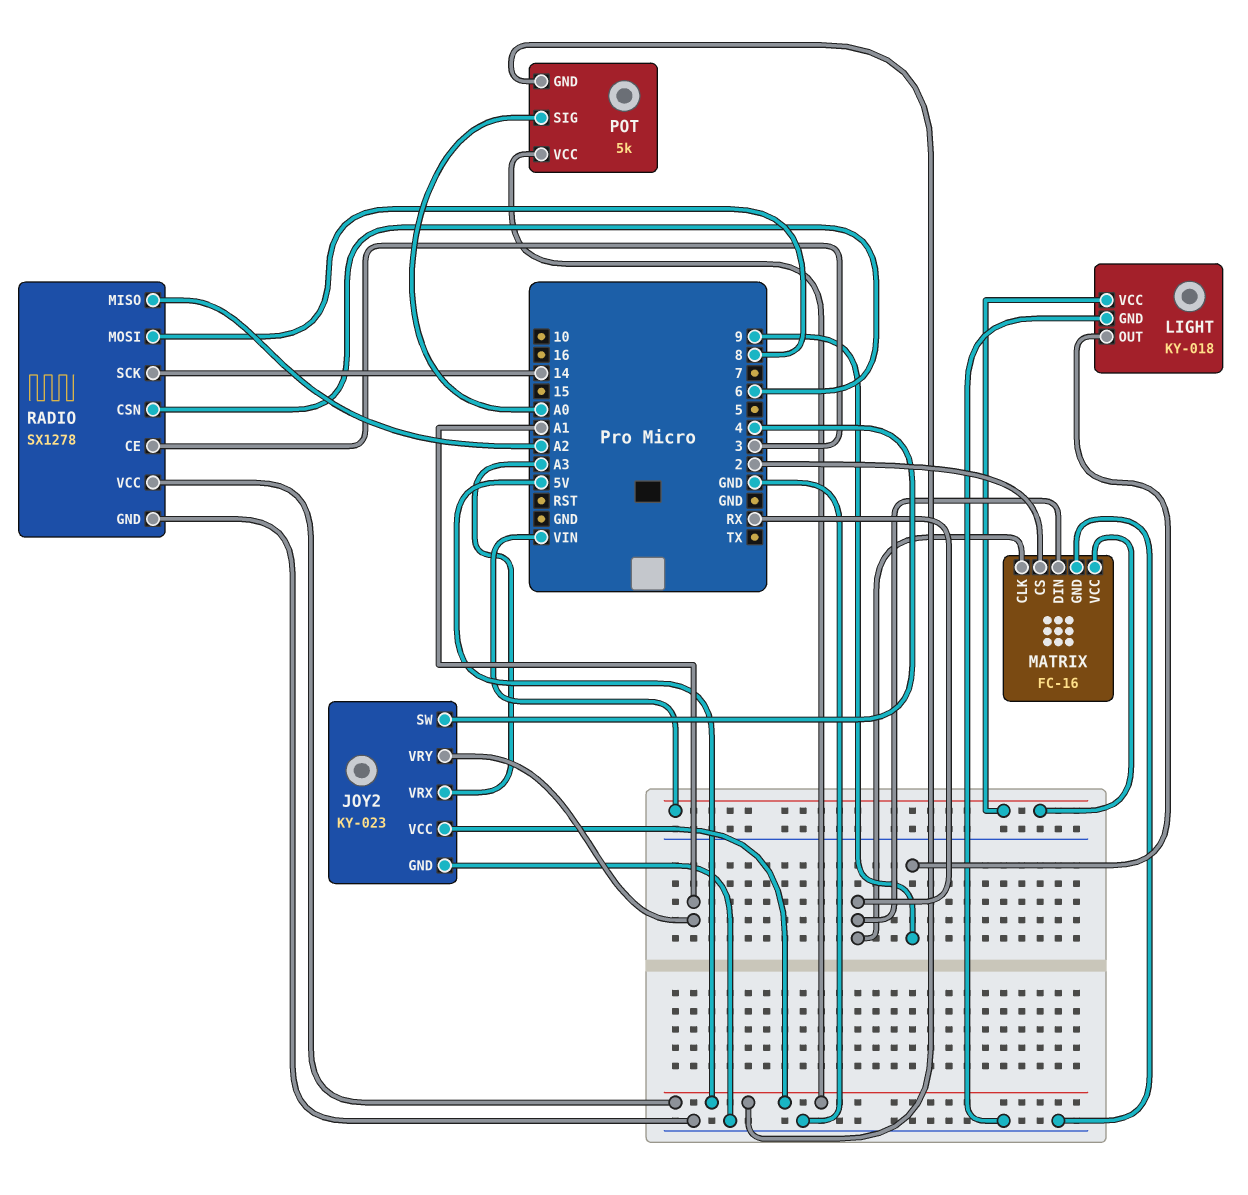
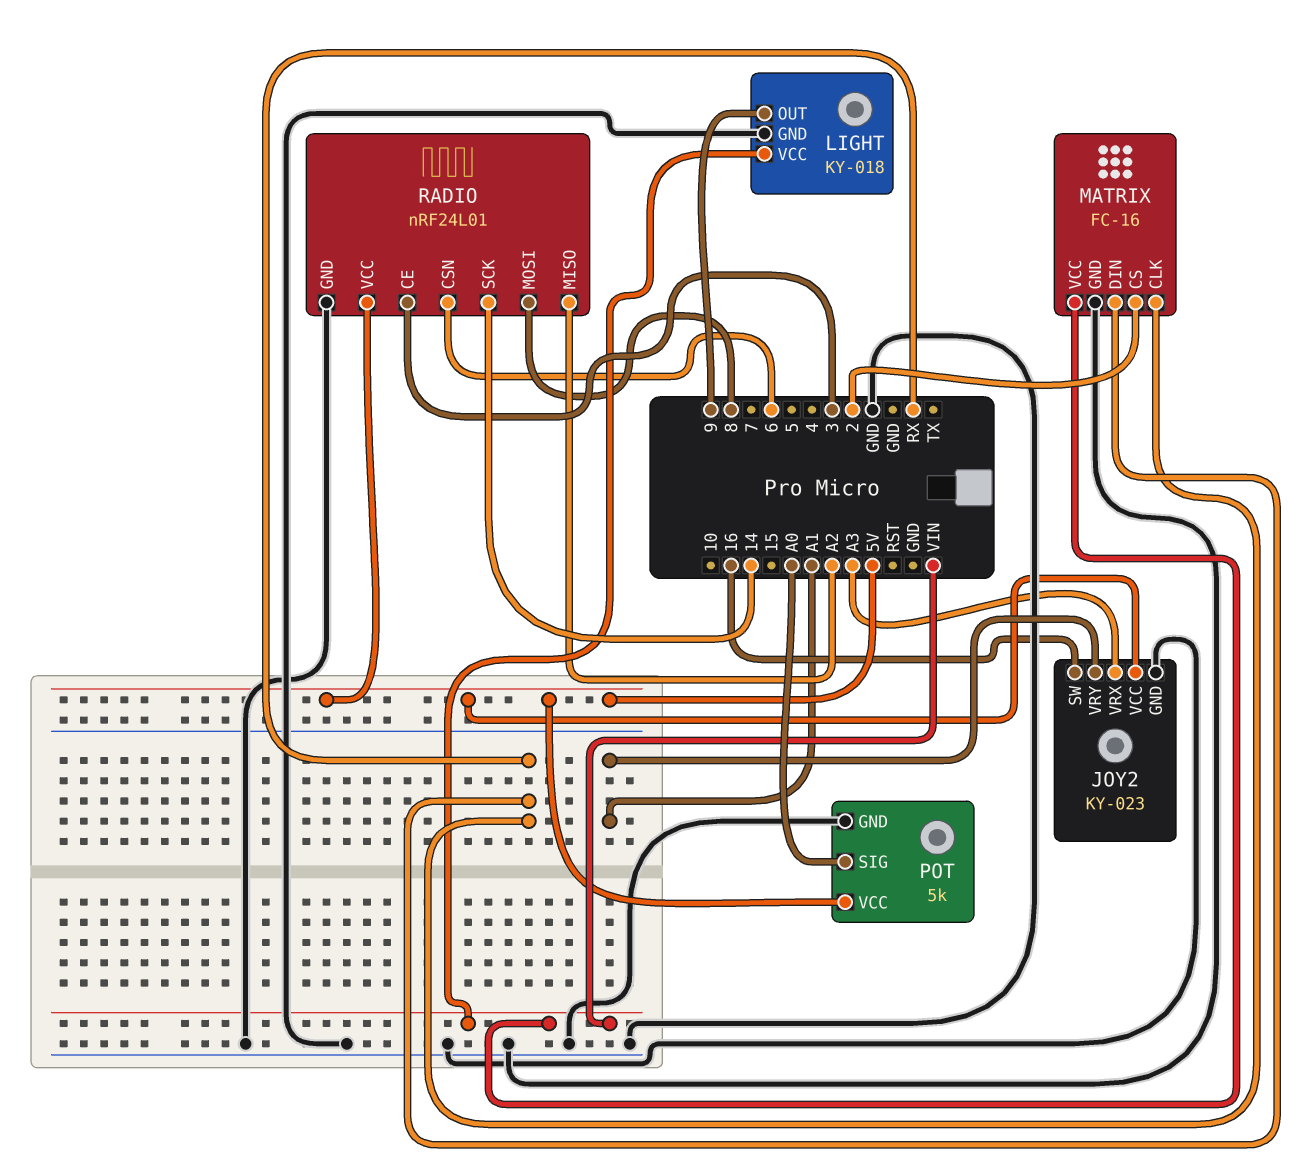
JOY2 pin SW: 4 -> 16
POT pin GND: 5V -> GND
RADIO: SX1278 -> nRF24L01

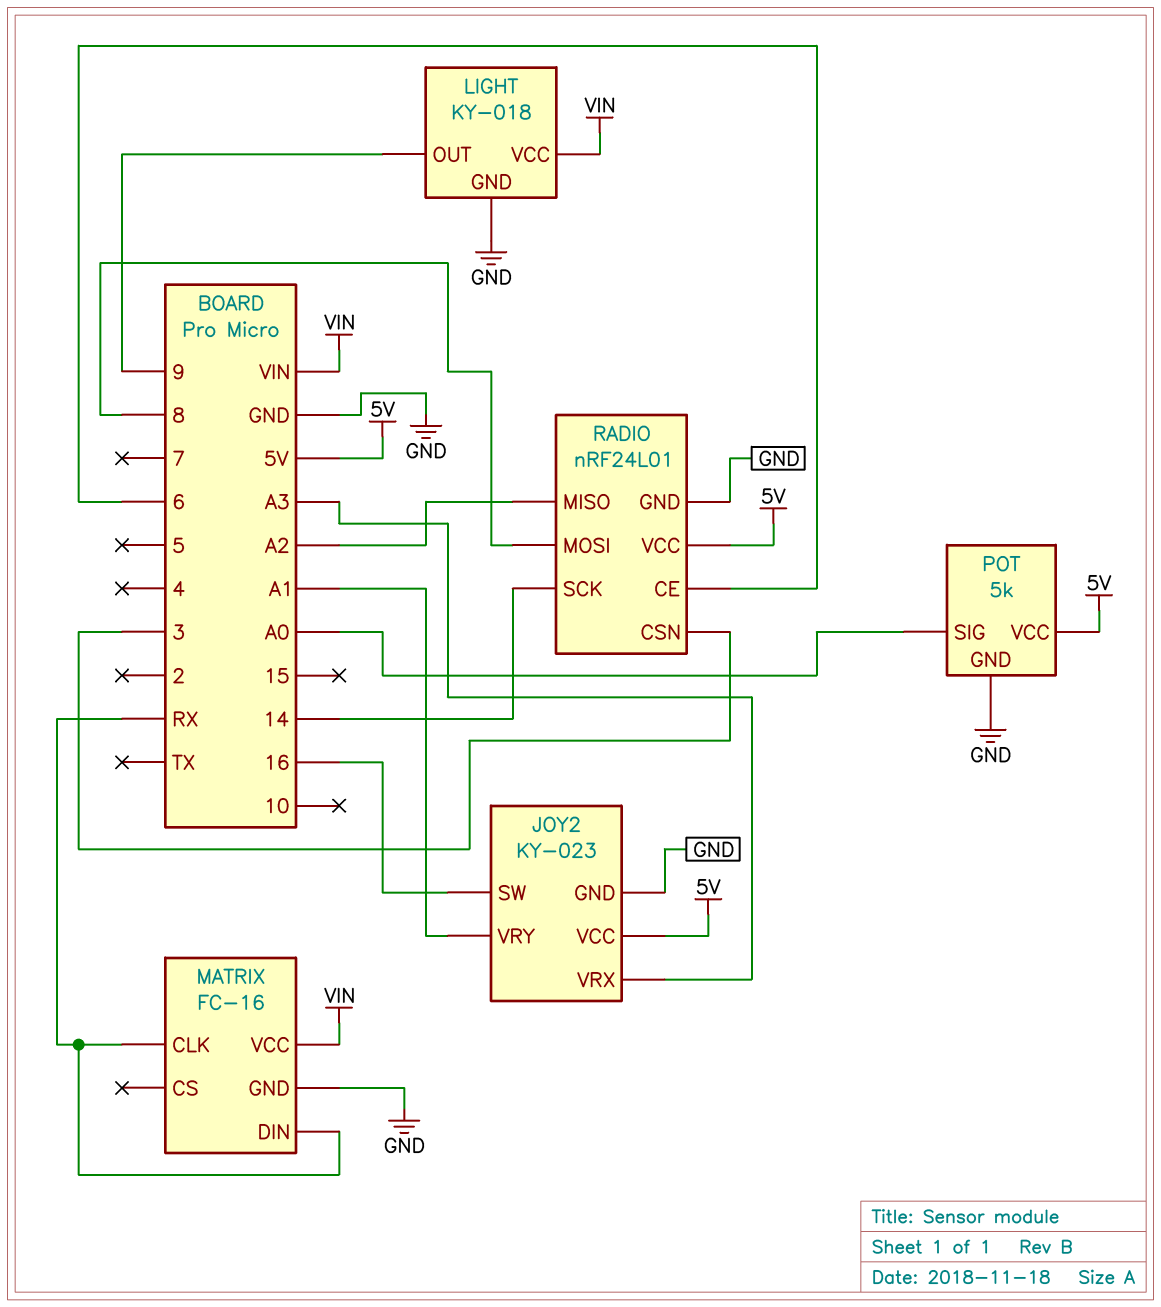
MATRIX pin CS: 2 -> none
RADIO pin CE: 3 -> 6
RADIO pin CSN: 6 -> 3

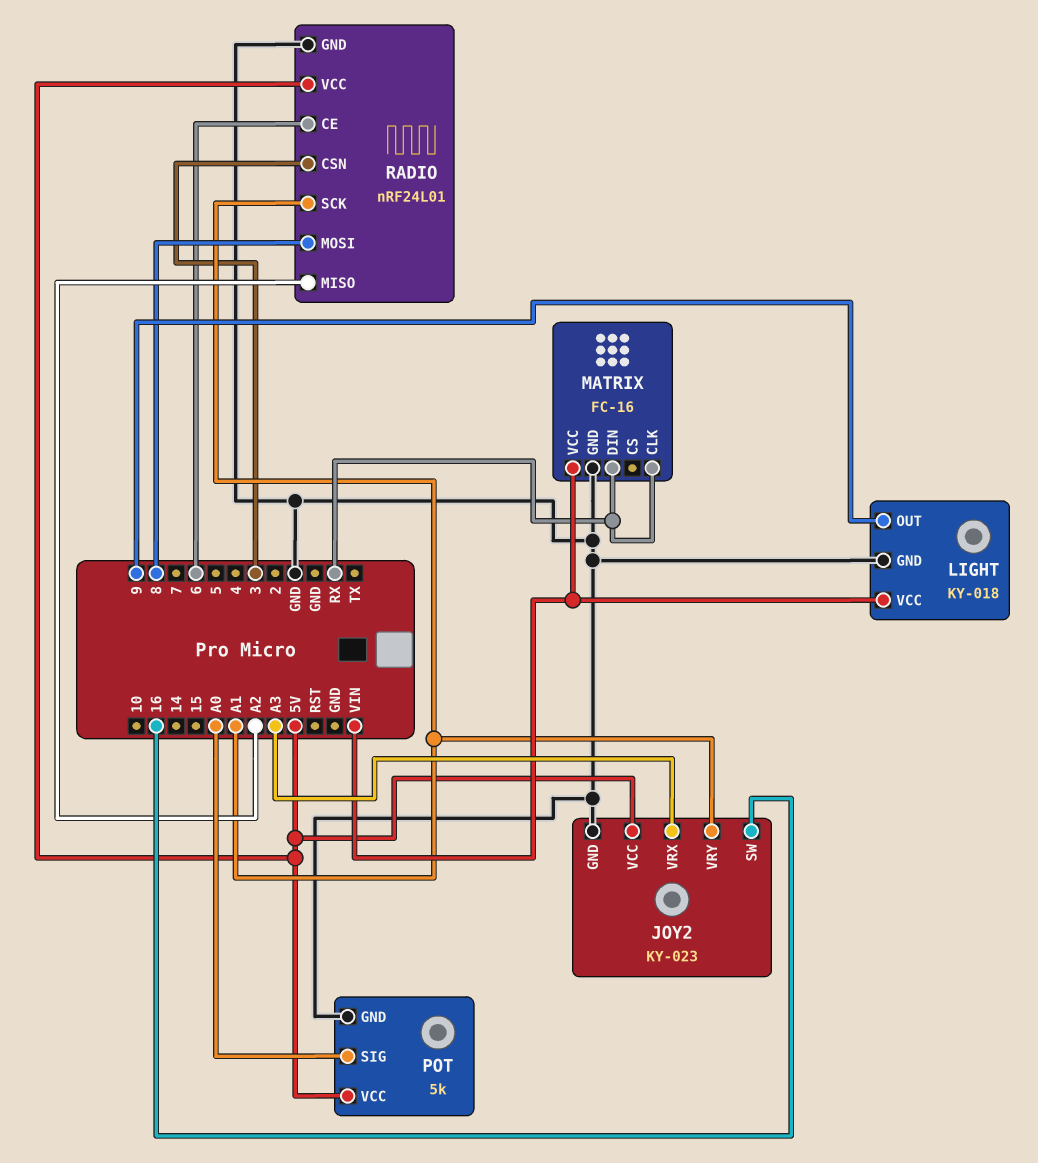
RADIO pin SCK: 14 -> A1

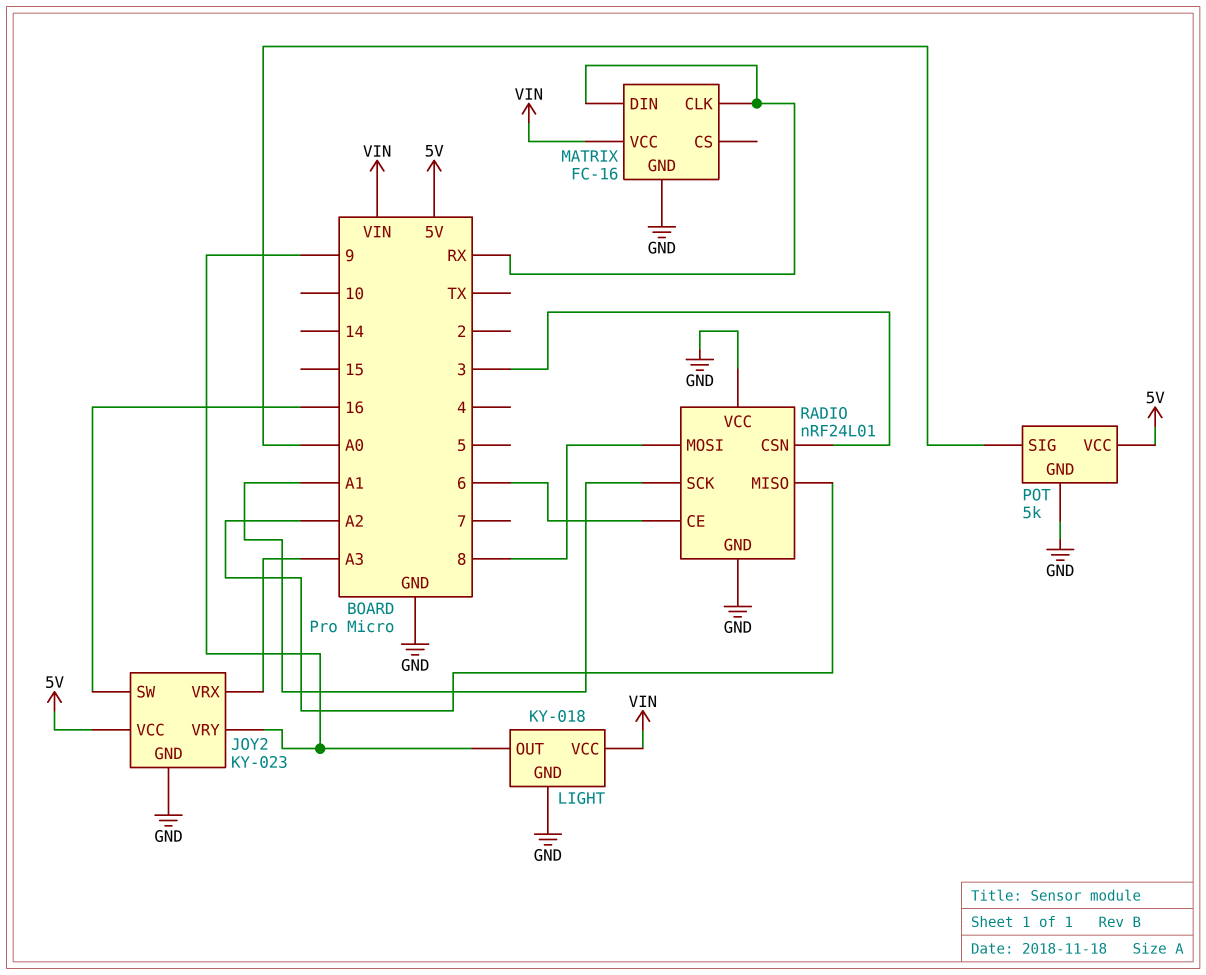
JOY2 pin VRY: A1 -> 9
RADIO pin VCC: 5V -> GND

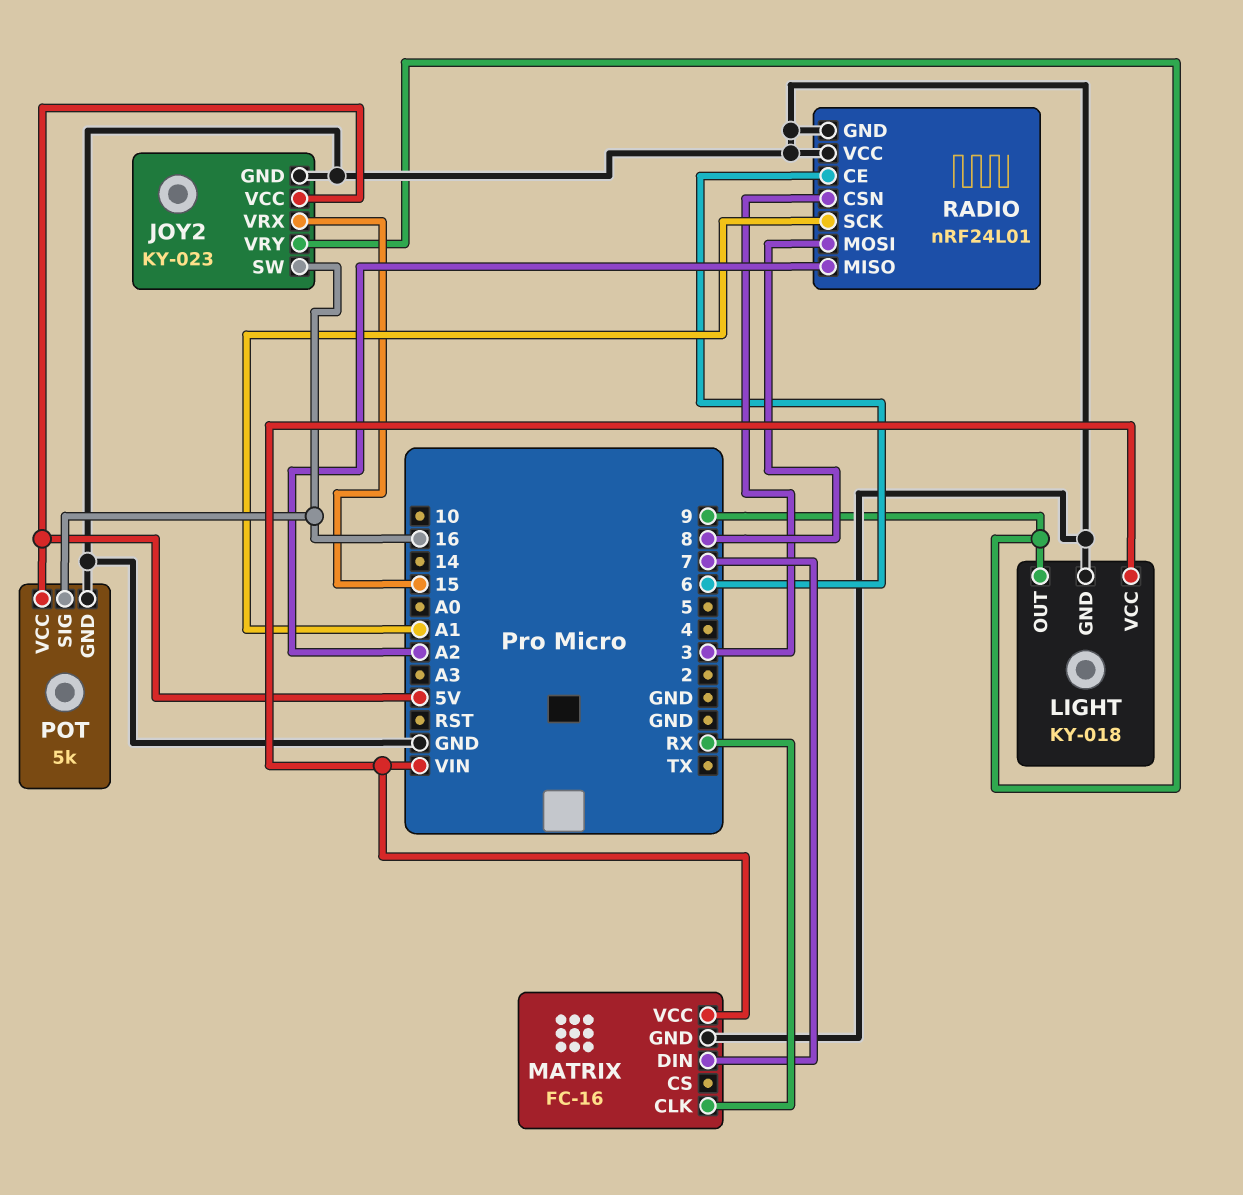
JOY2 pin VRX: A3 -> 15
MATRIX pin DIN: RX -> 7
POT pin SIG: A0 -> 16

